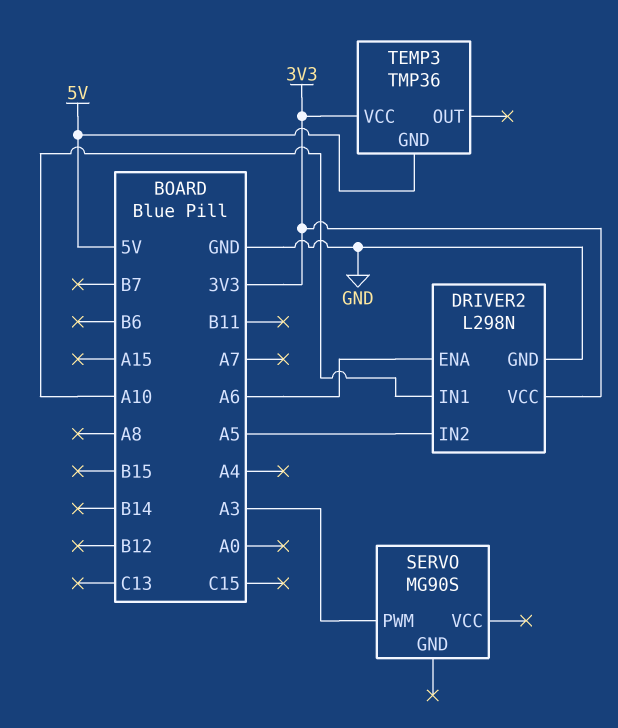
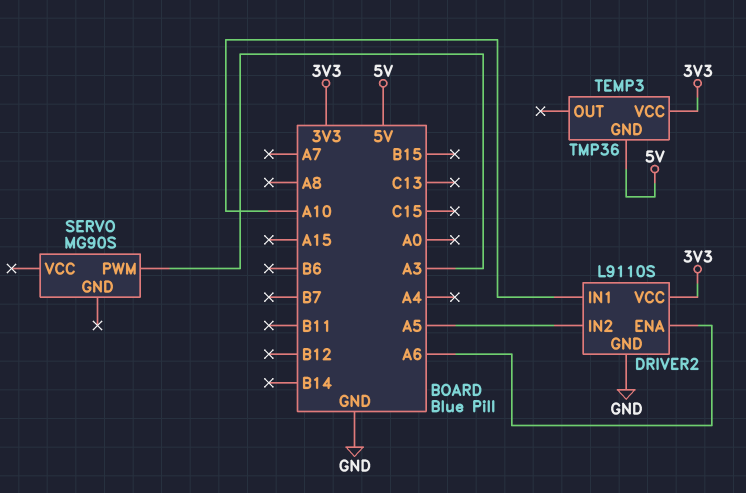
DRIVER2: L298N -> L9110S

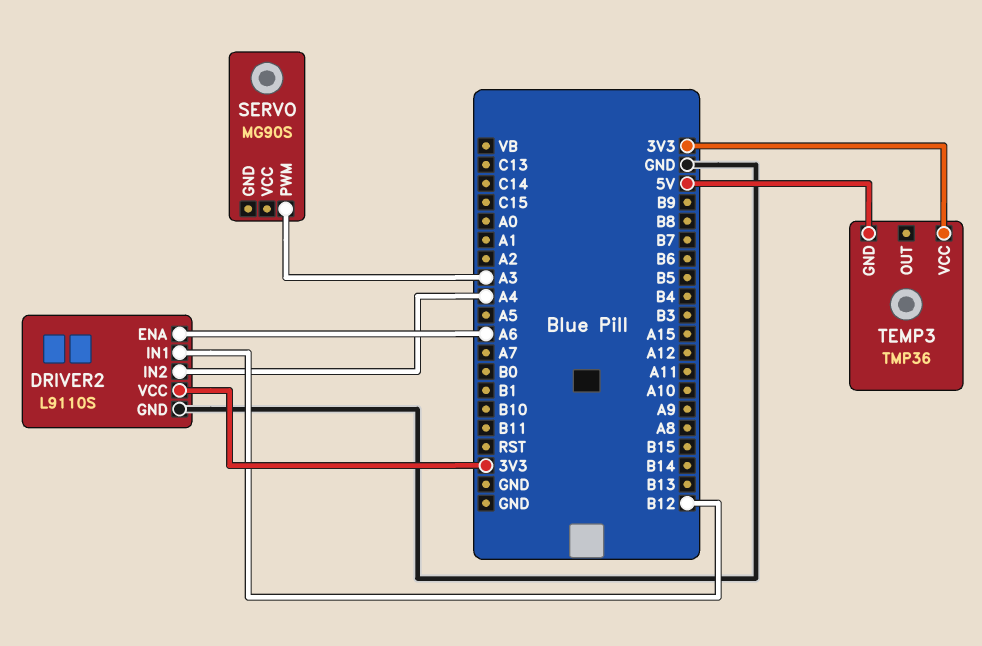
DRIVER2 pin IN1: A10 -> B12
DRIVER2 pin IN2: A5 -> A4

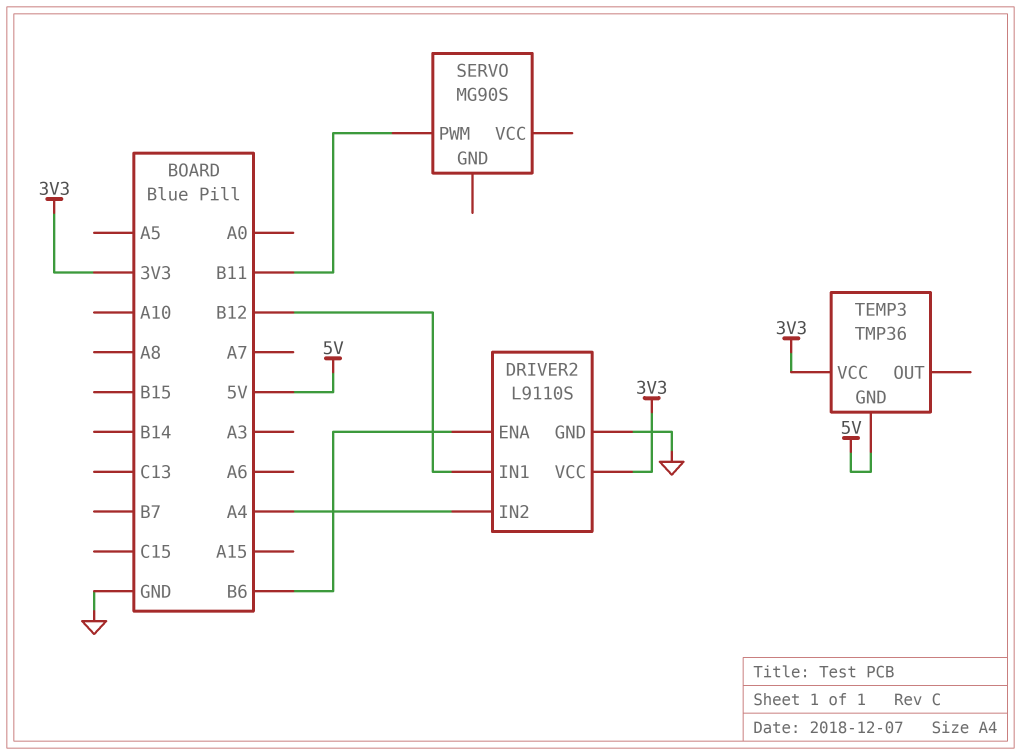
DRIVER2 pin ENA: A6 -> B6
SERVO pin PWM: A3 -> B11

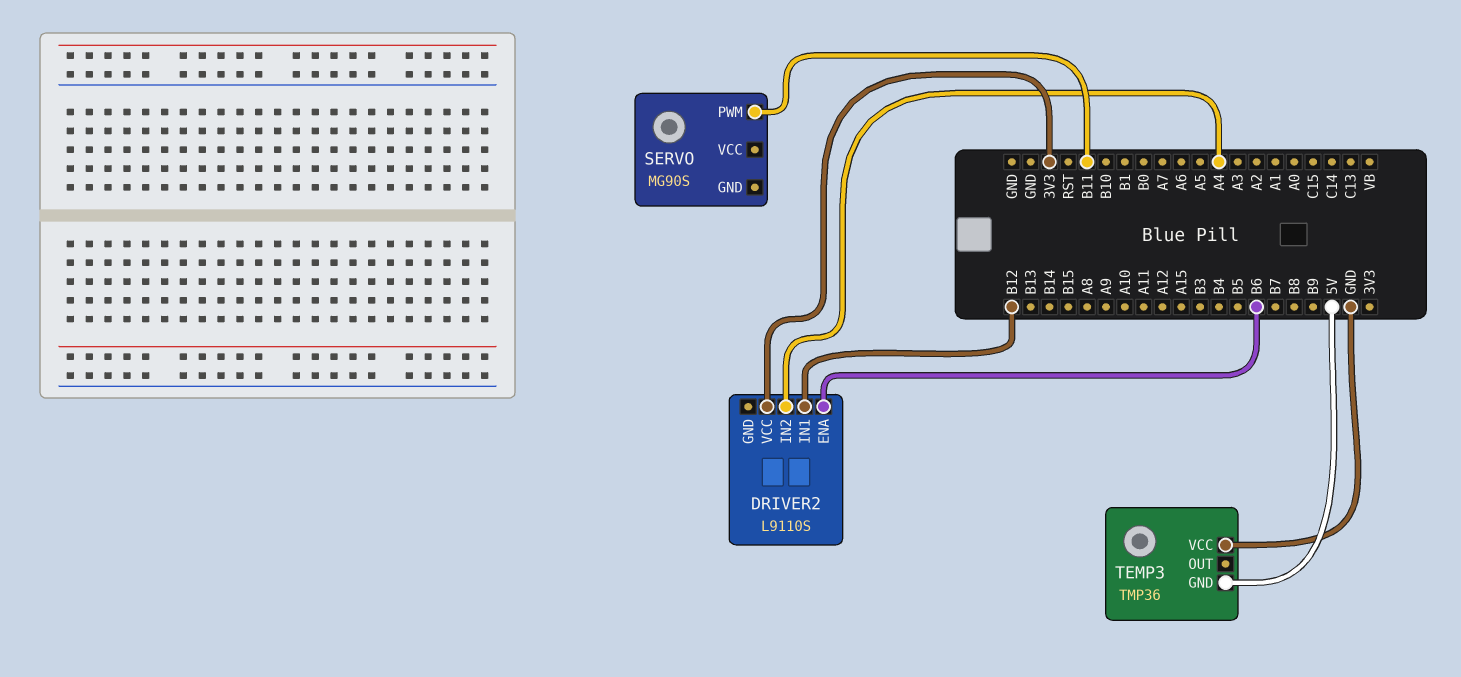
DRIVER2 pin GND: GND -> none
TEMP3 pin VCC: 3V3 -> GND

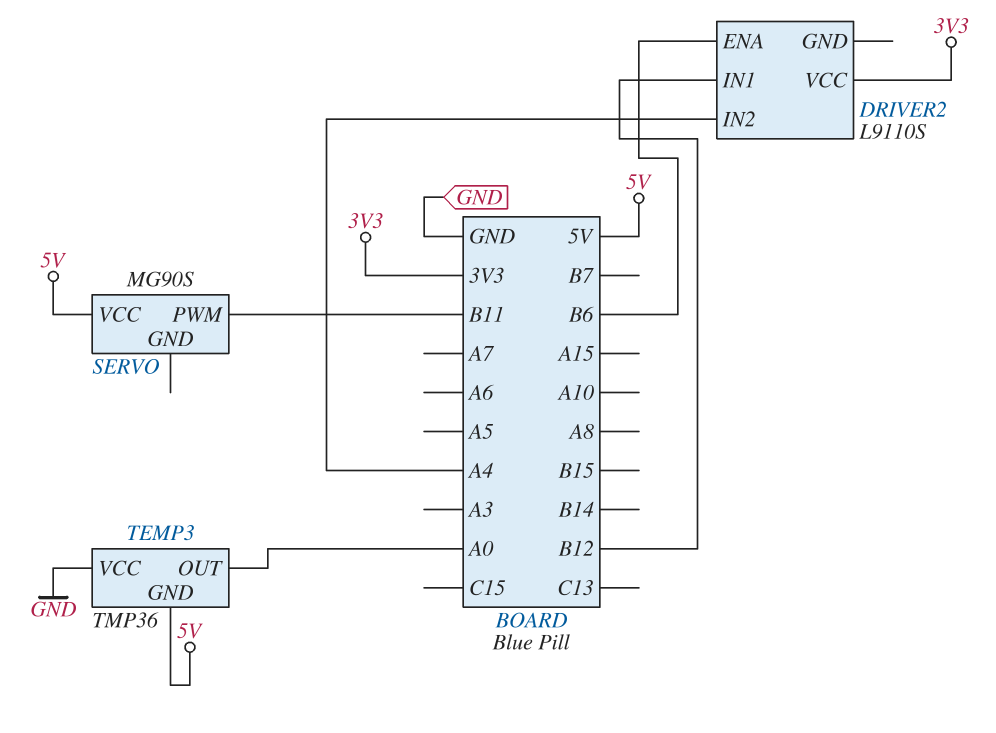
SERVO pin VCC: none -> 5V
TEMP3 pin OUT: none -> A0

